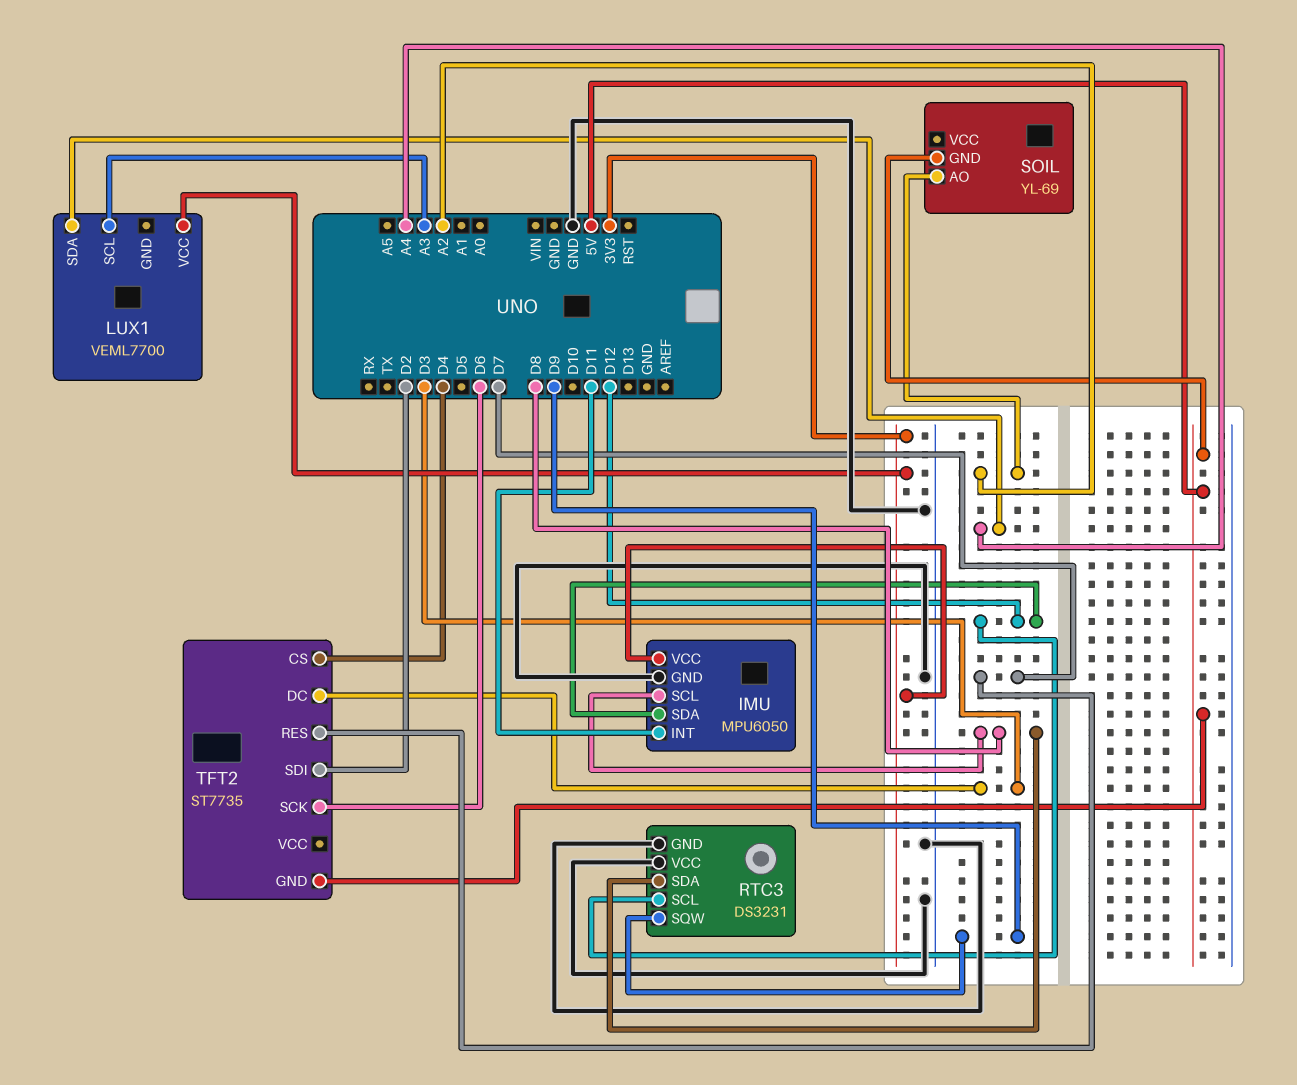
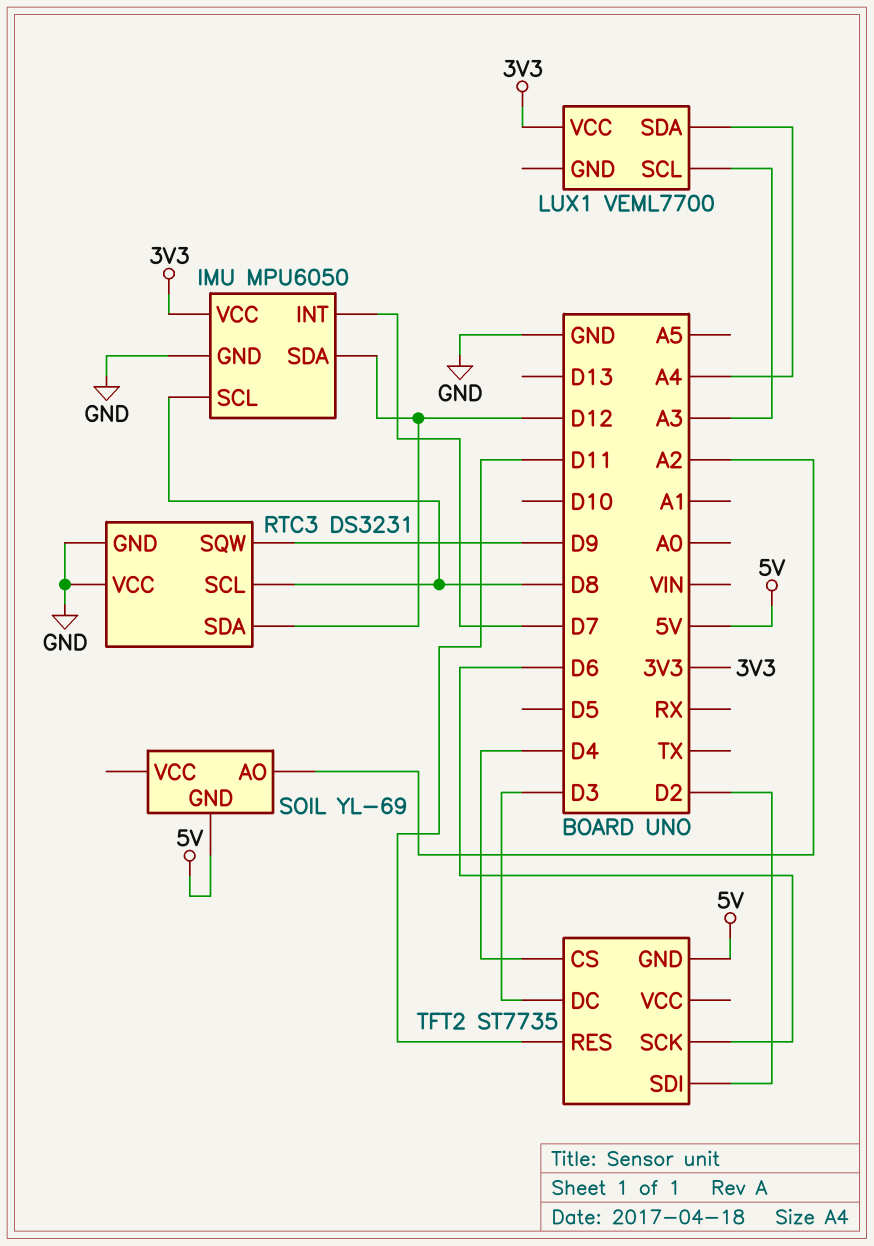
IMU pin INT: D11 -> D7
RTC3 pin SCL: D12 -> D8
RTC3 pin SDA: D8 -> D12
TFT2 pin RES: D7 -> D11

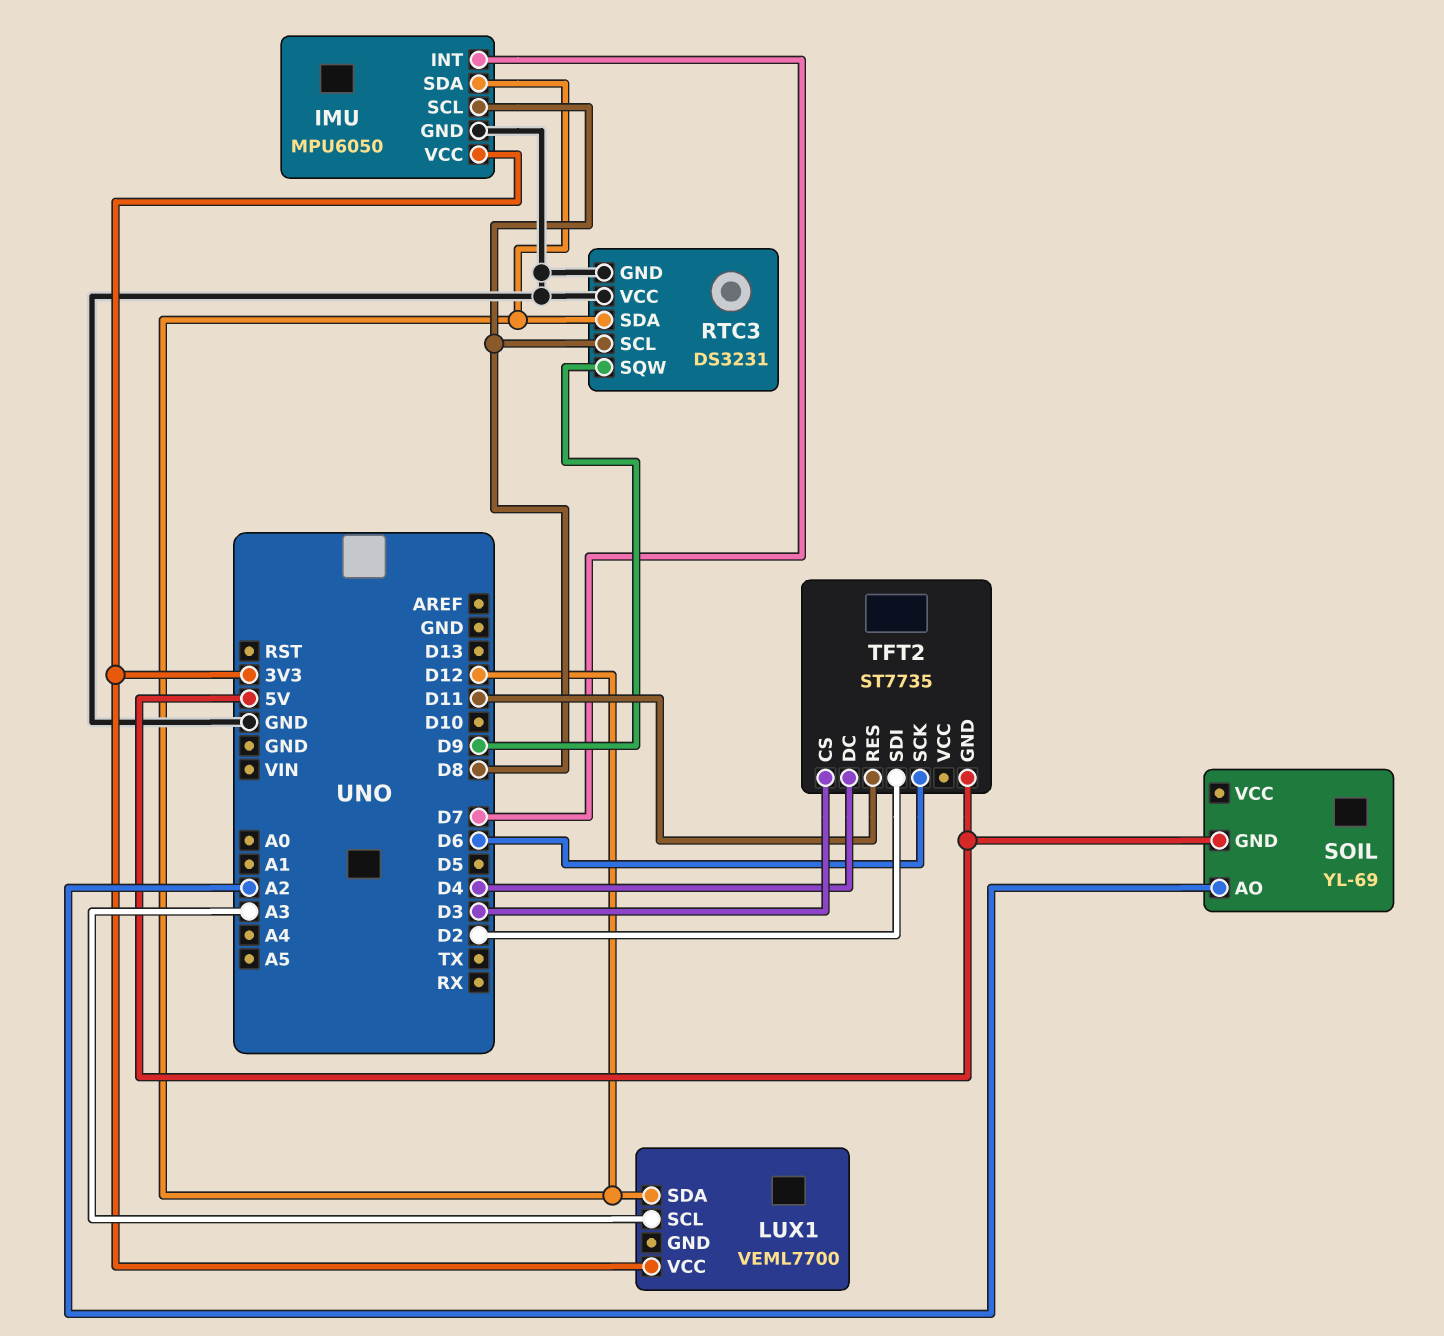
LUX1 pin SDA: A4 -> D12
TFT2 pin CS: D4 -> D3
TFT2 pin DC: D3 -> D4

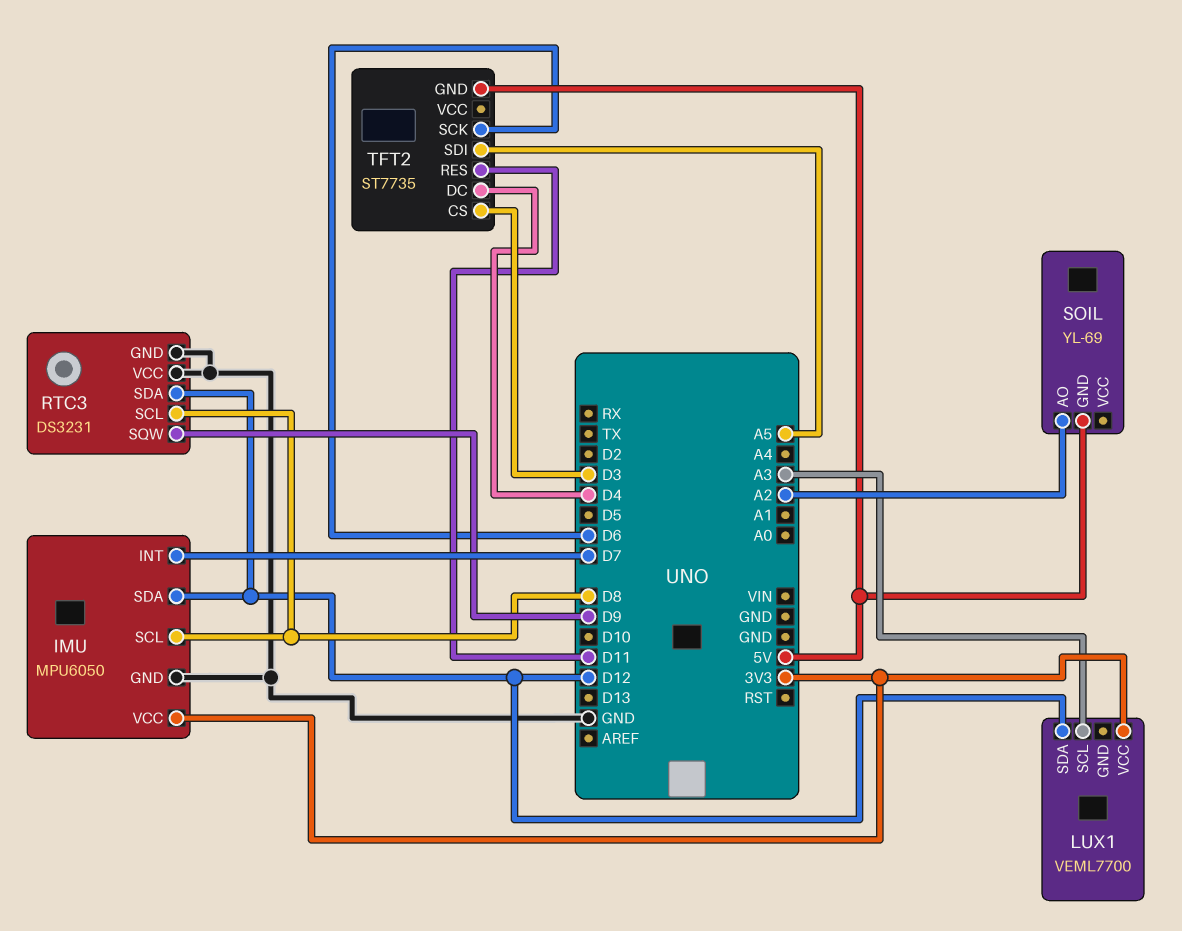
TFT2 pin SDI: D2 -> A5

